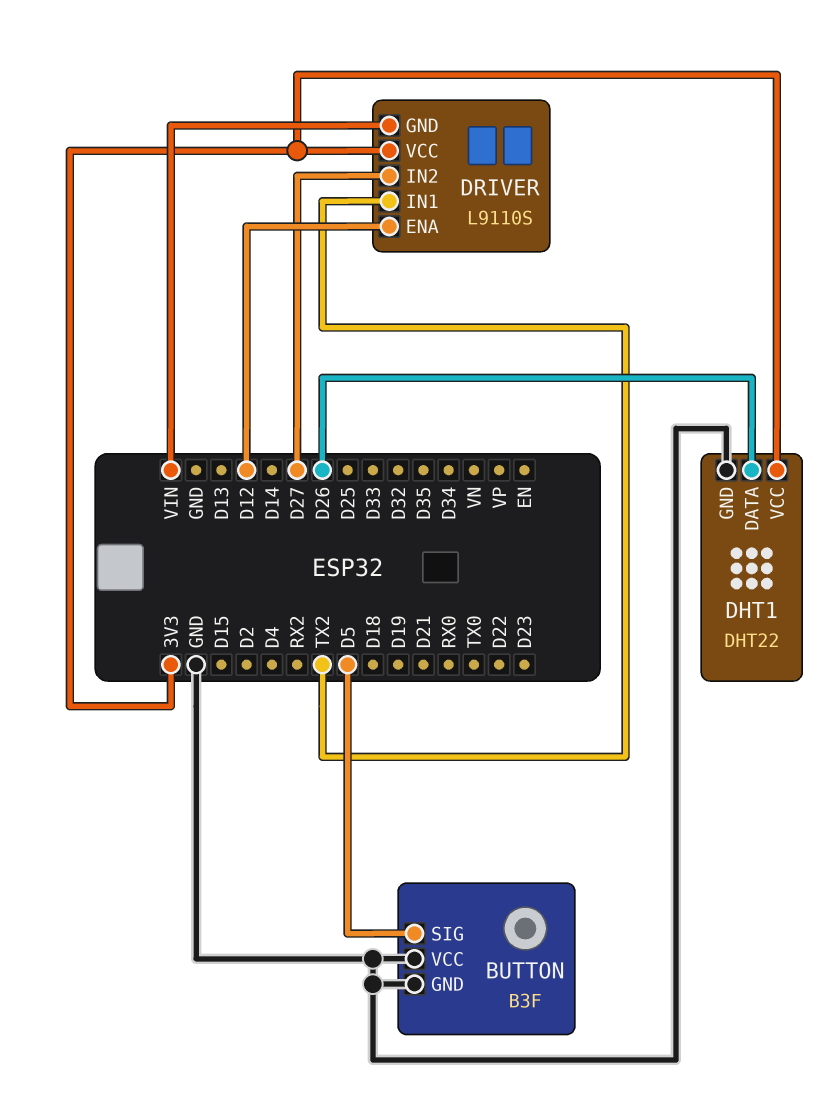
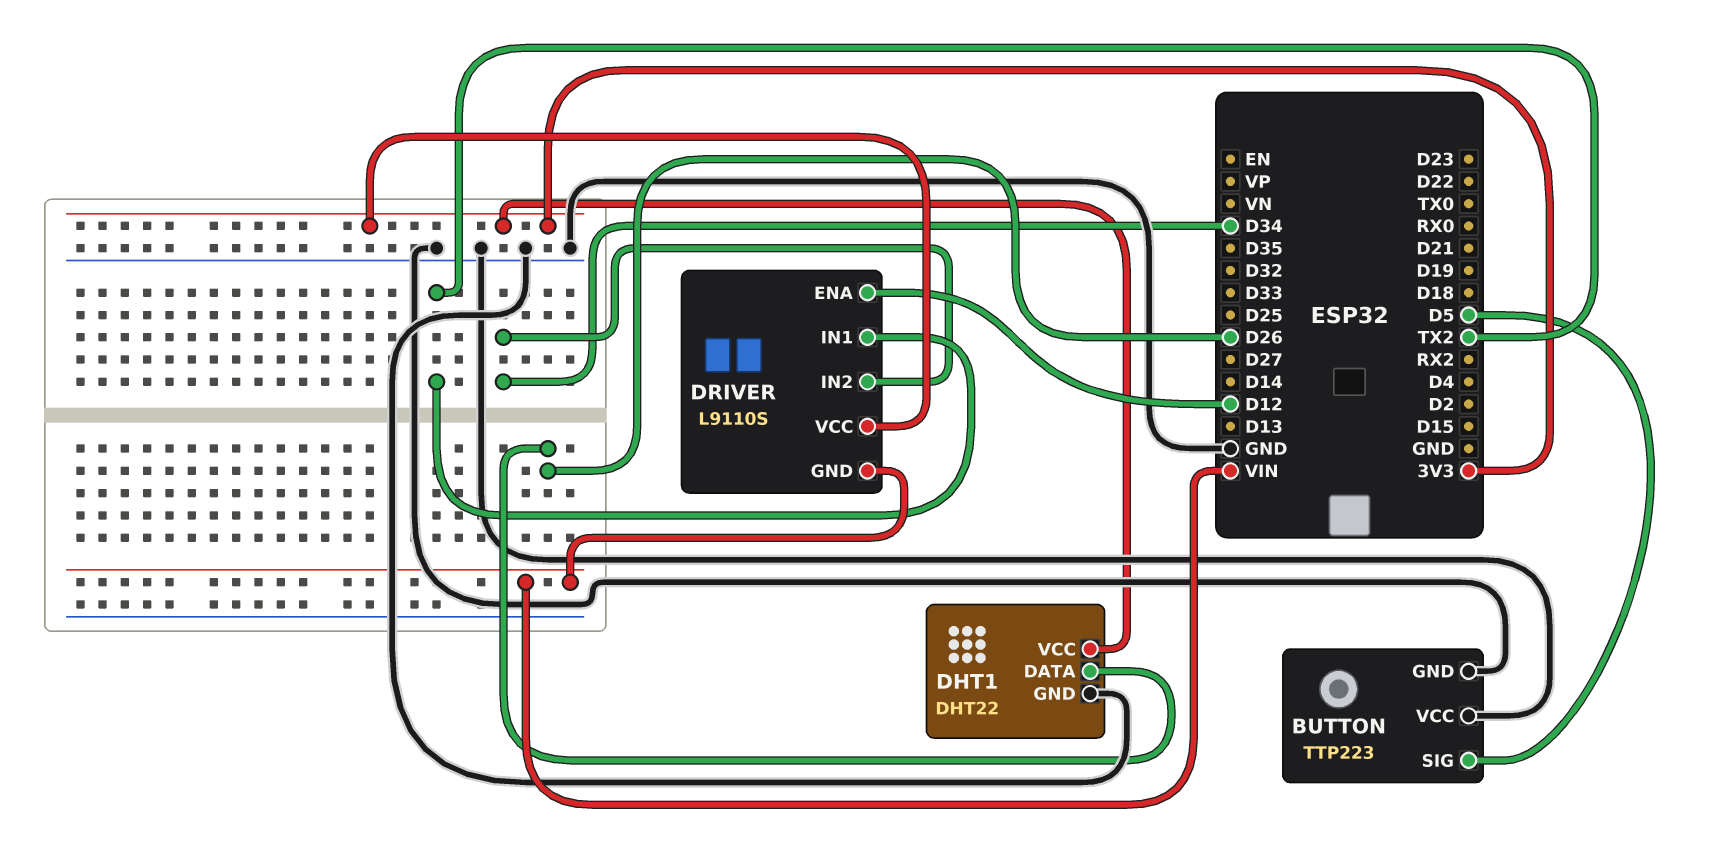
BUTTON: B3F -> TTP223
DRIVER pin IN2: D27 -> D34

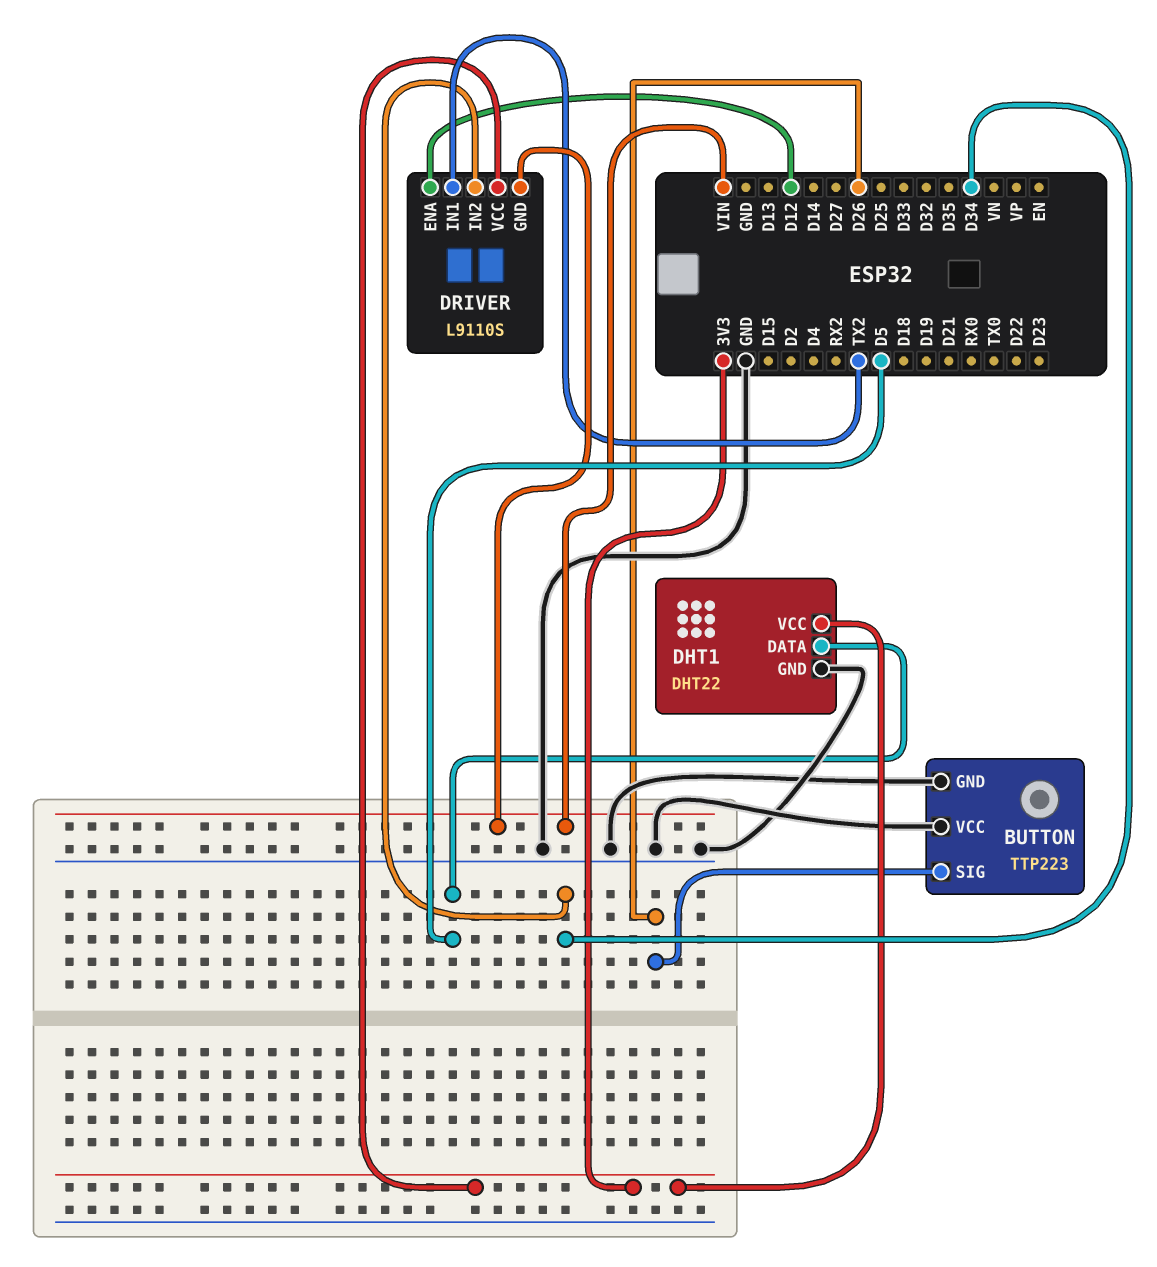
BUTTON pin SIG: D5 -> D26
DHT1 pin DATA: D26 -> D5

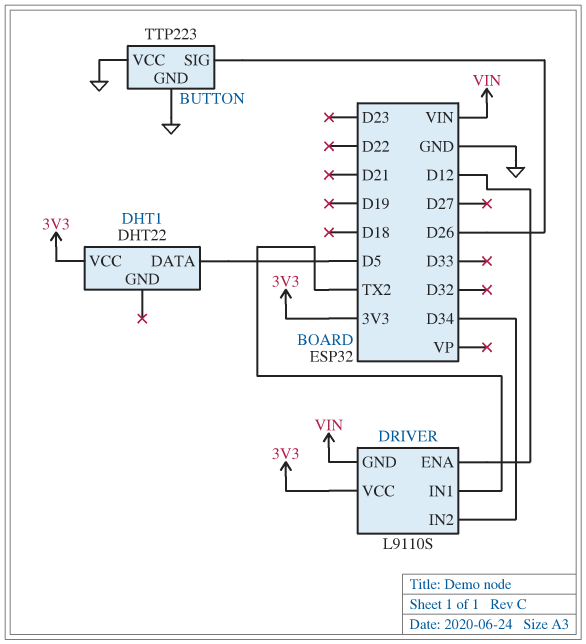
DHT1 pin GND: GND -> none

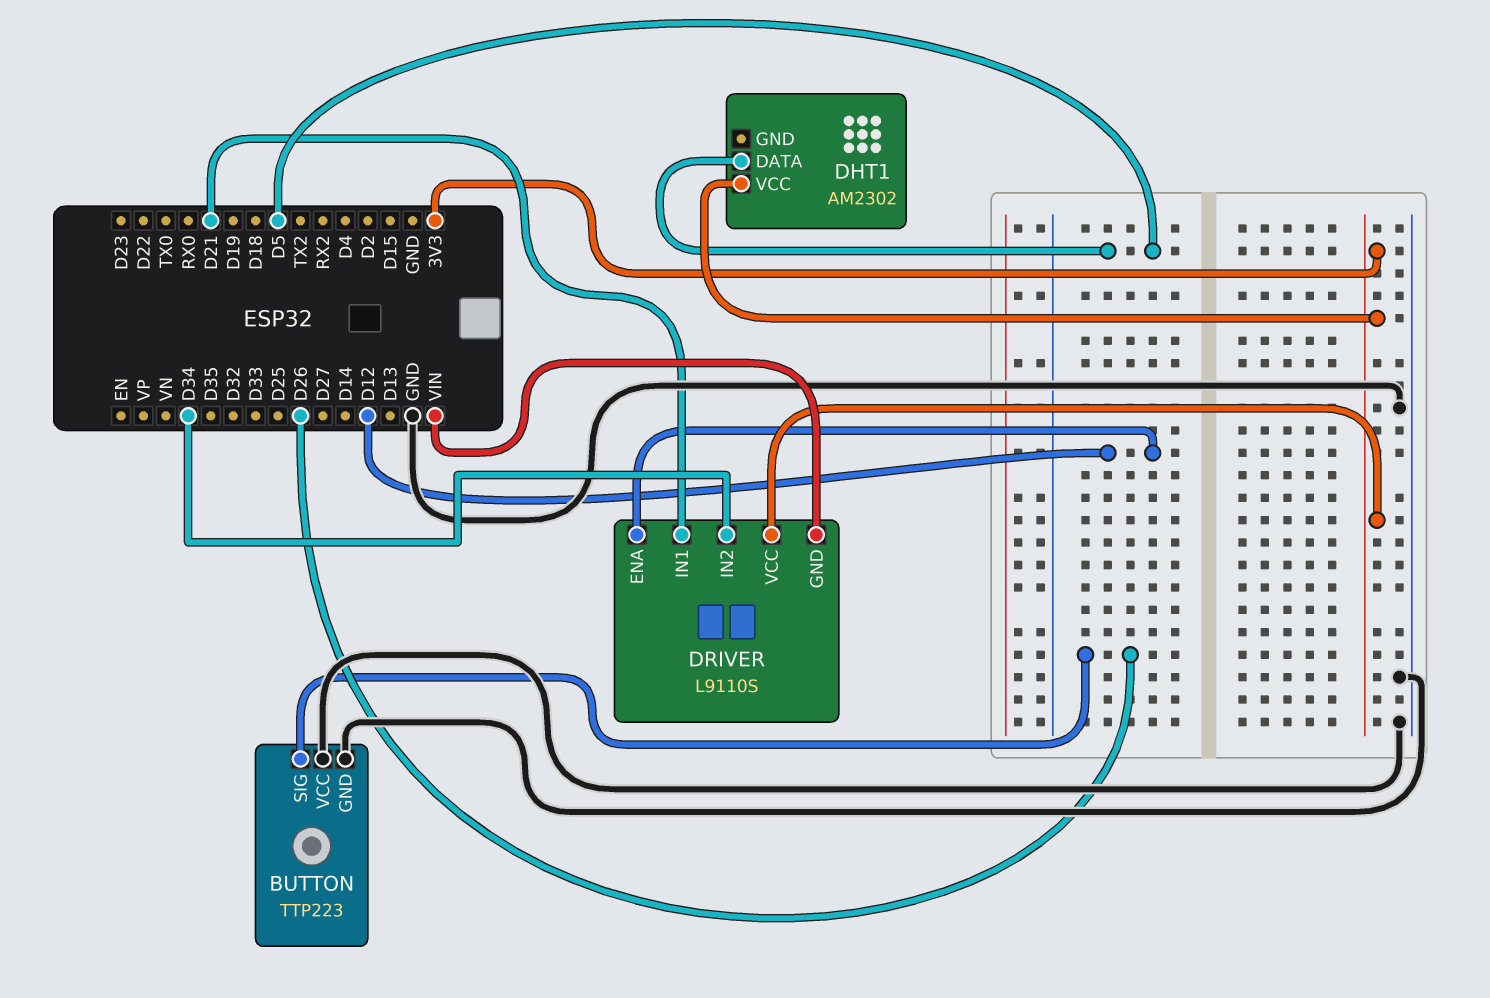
DHT1: DHT22 -> AM2302
DRIVER pin IN1: TX2 -> D21

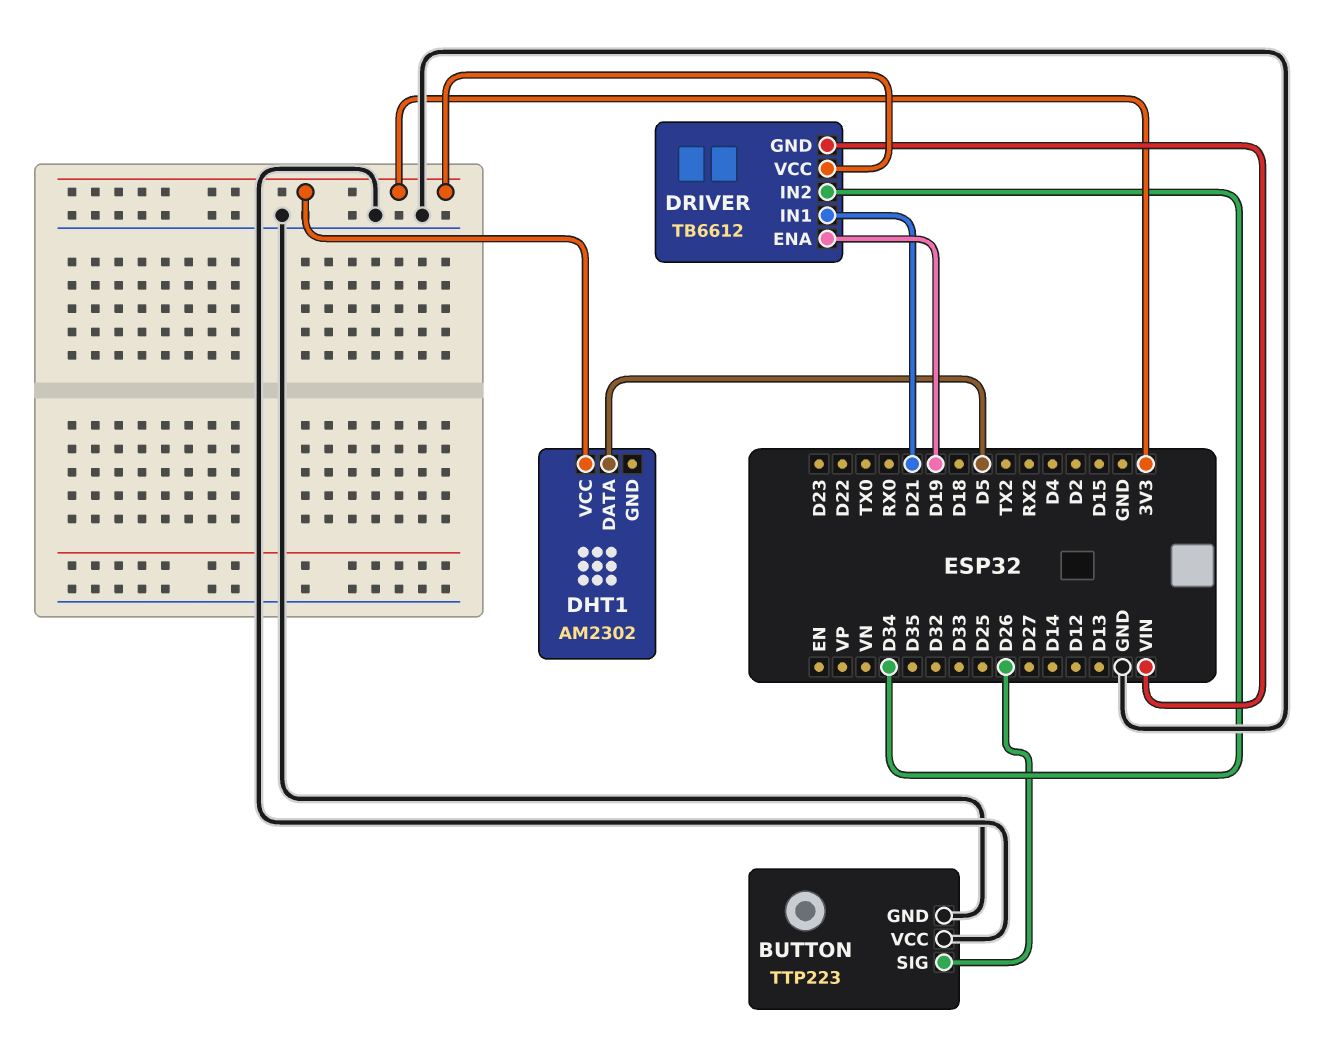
DRIVER: L9110S -> TB6612
DRIVER pin ENA: D12 -> D19

